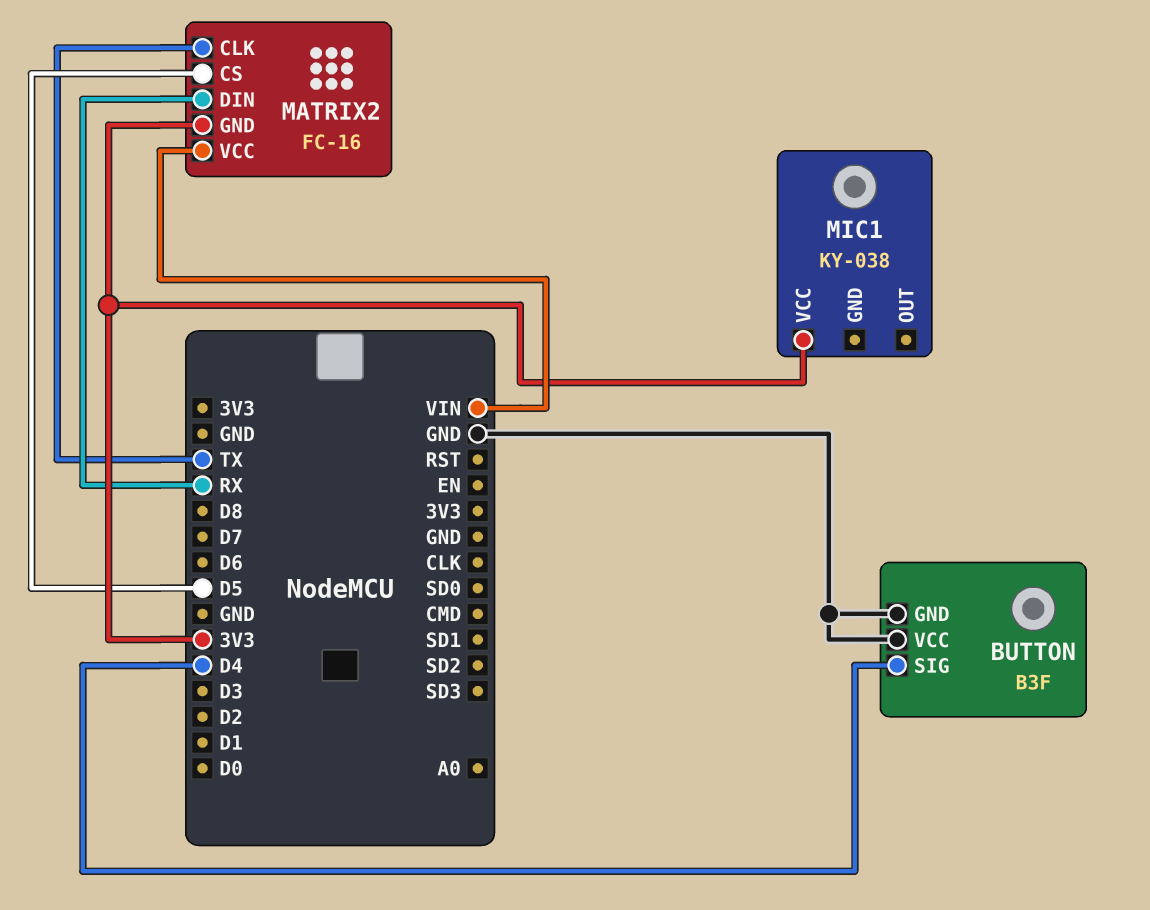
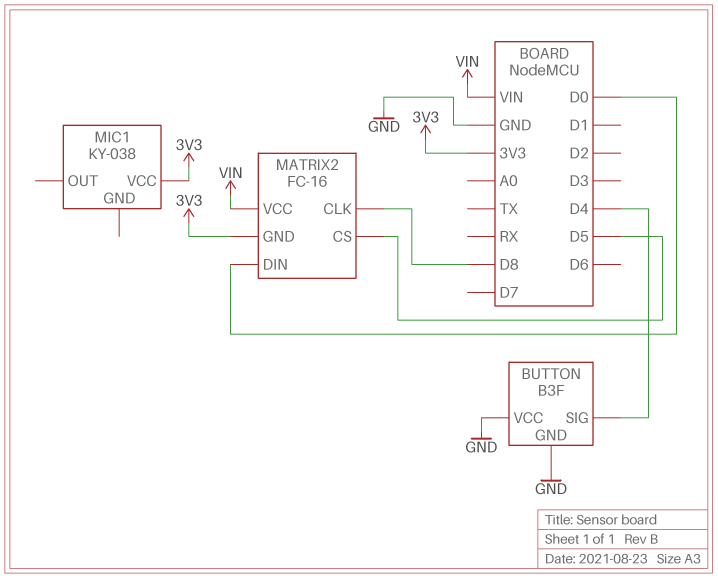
MATRIX2 pin CLK: TX -> D8
MATRIX2 pin DIN: RX -> D0

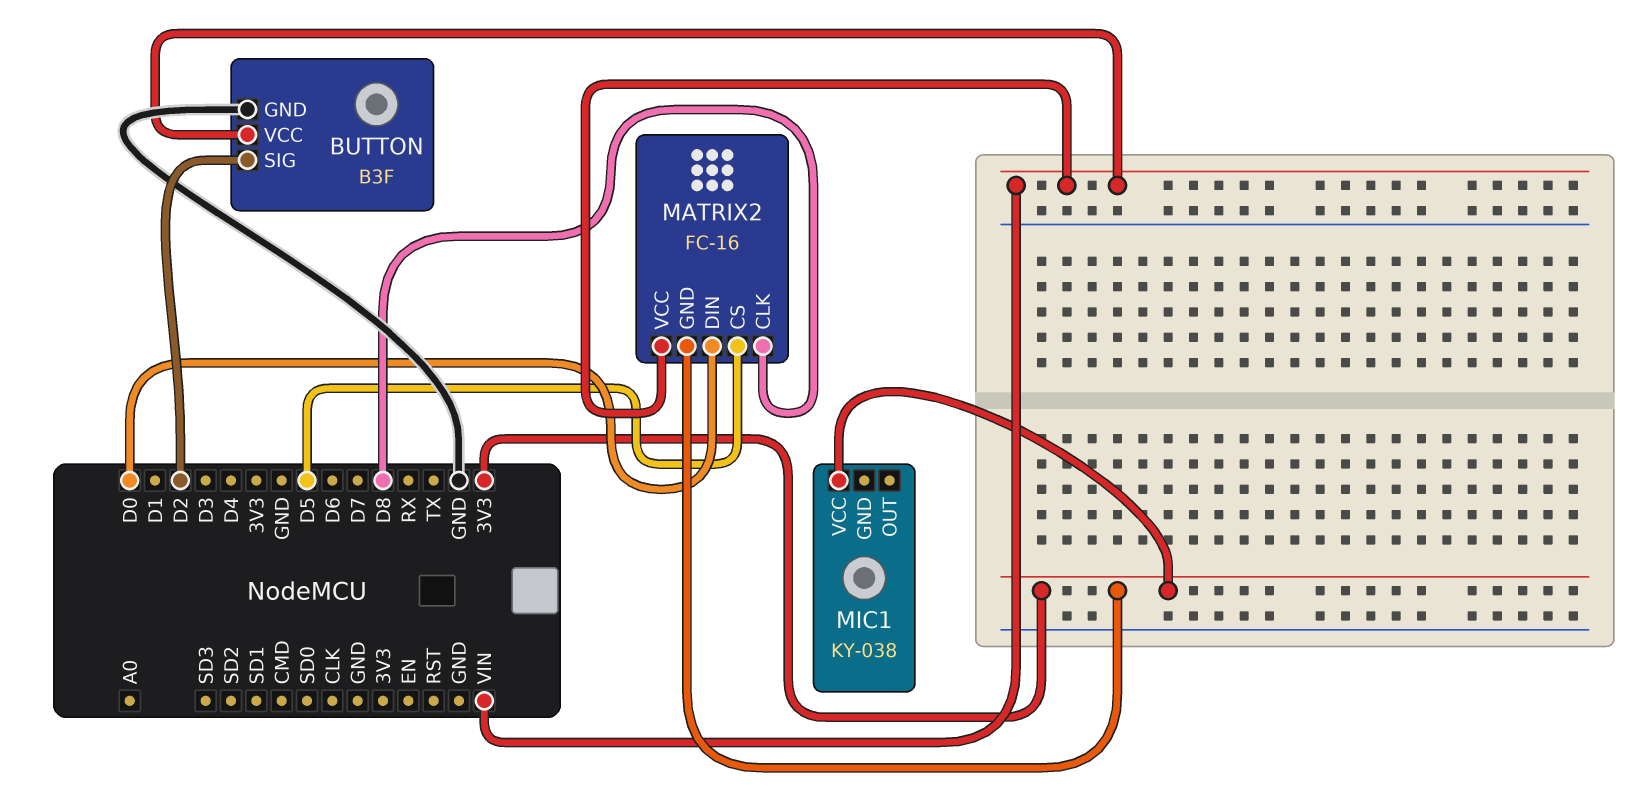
BUTTON pin SIG: D4 -> D2
BUTTON pin VCC: GND -> VIN

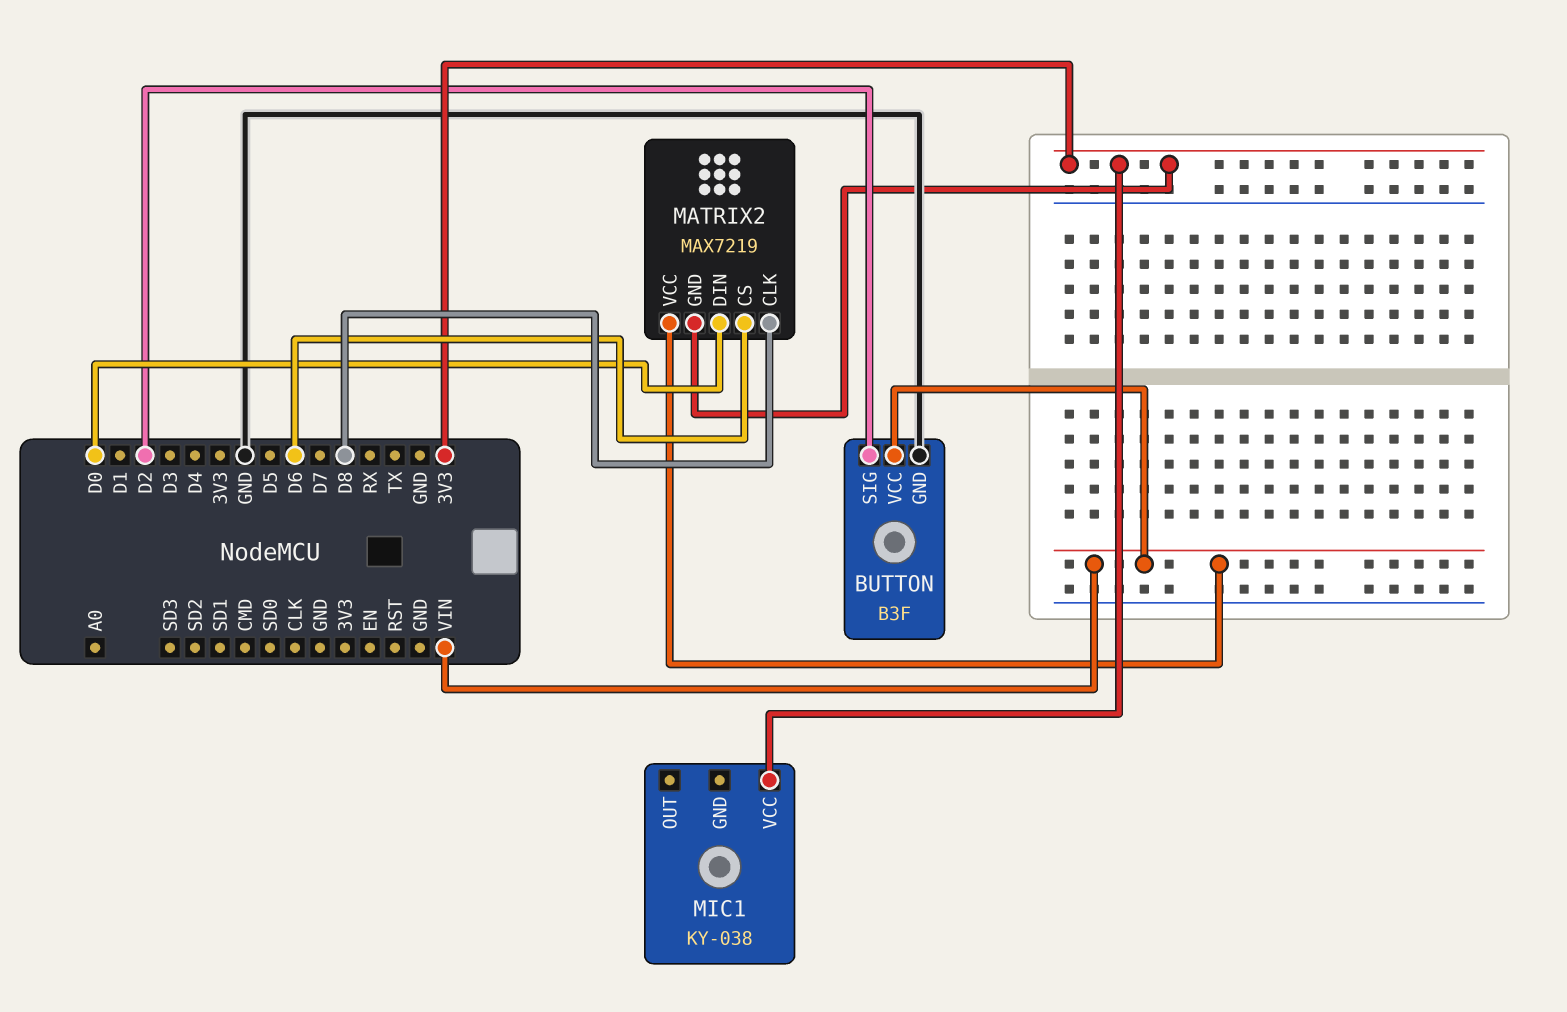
MATRIX2: FC-16 -> MAX7219
MATRIX2 pin CS: D5 -> D6

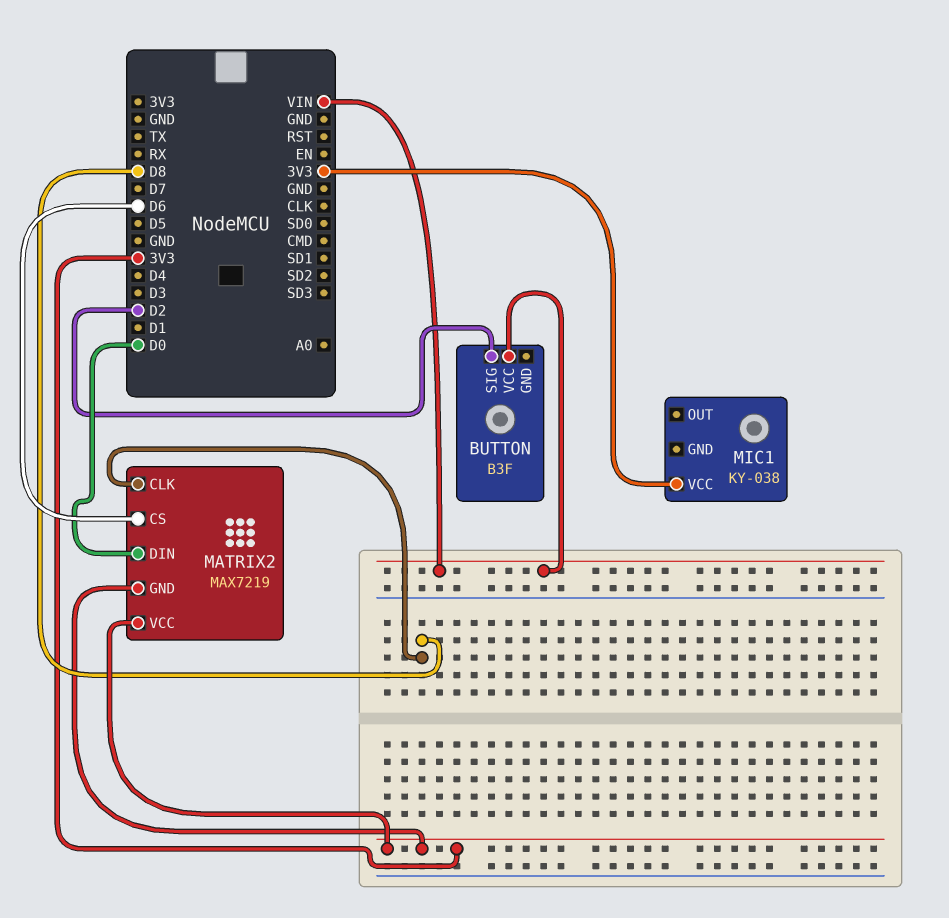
BUTTON pin GND: GND -> none
MATRIX2 pin VCC: VIN -> 3V3

